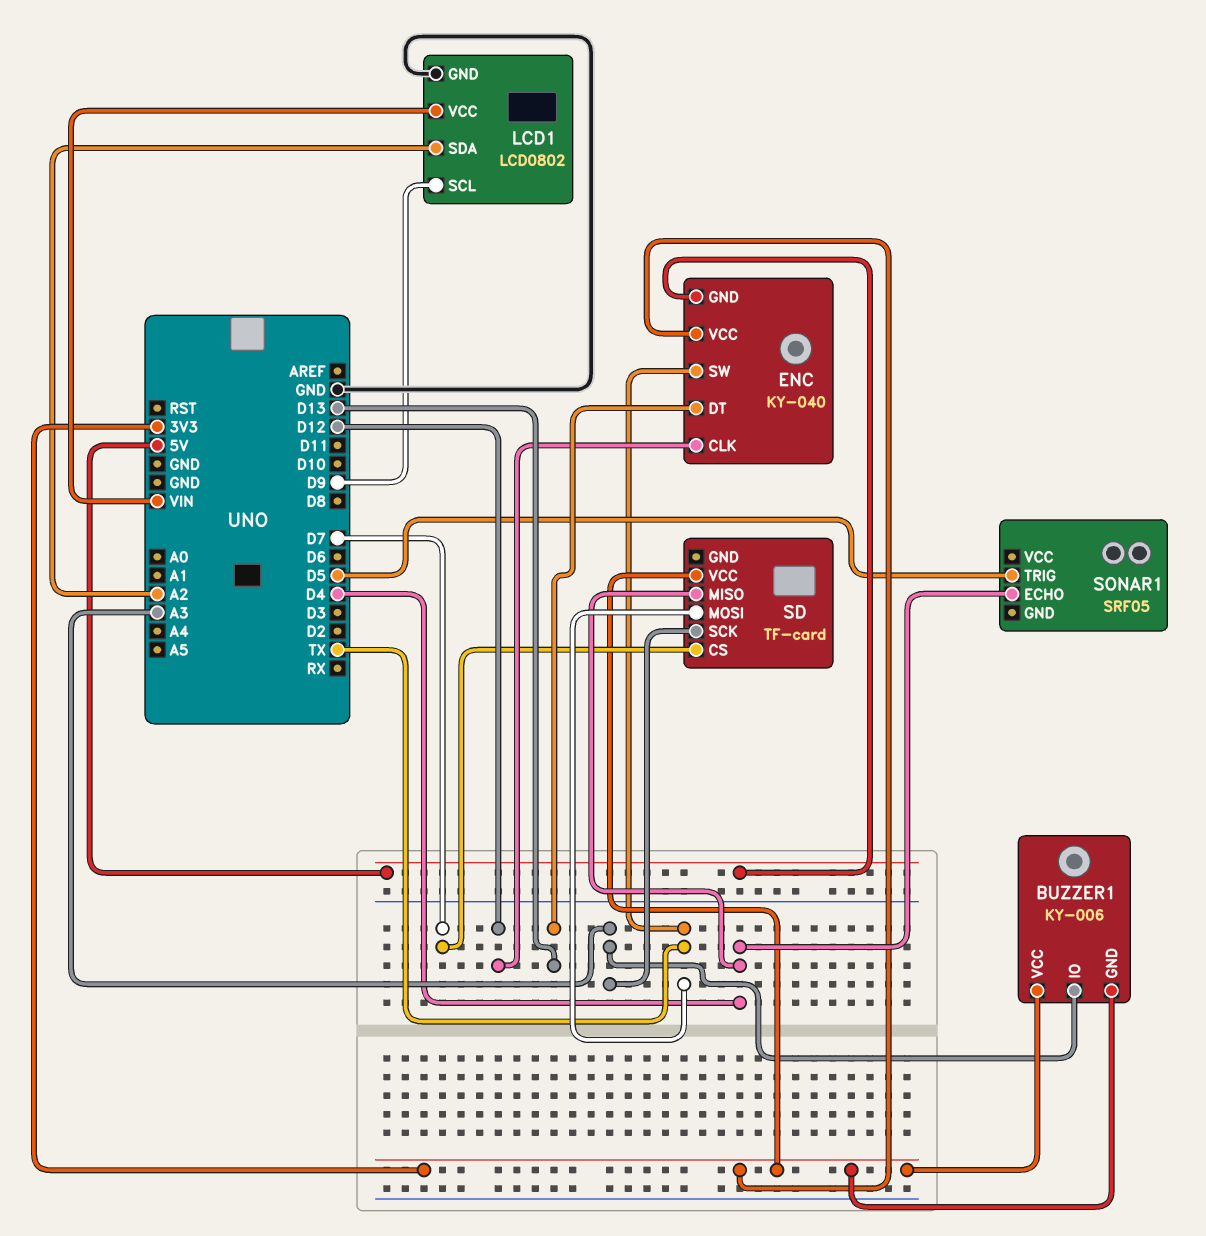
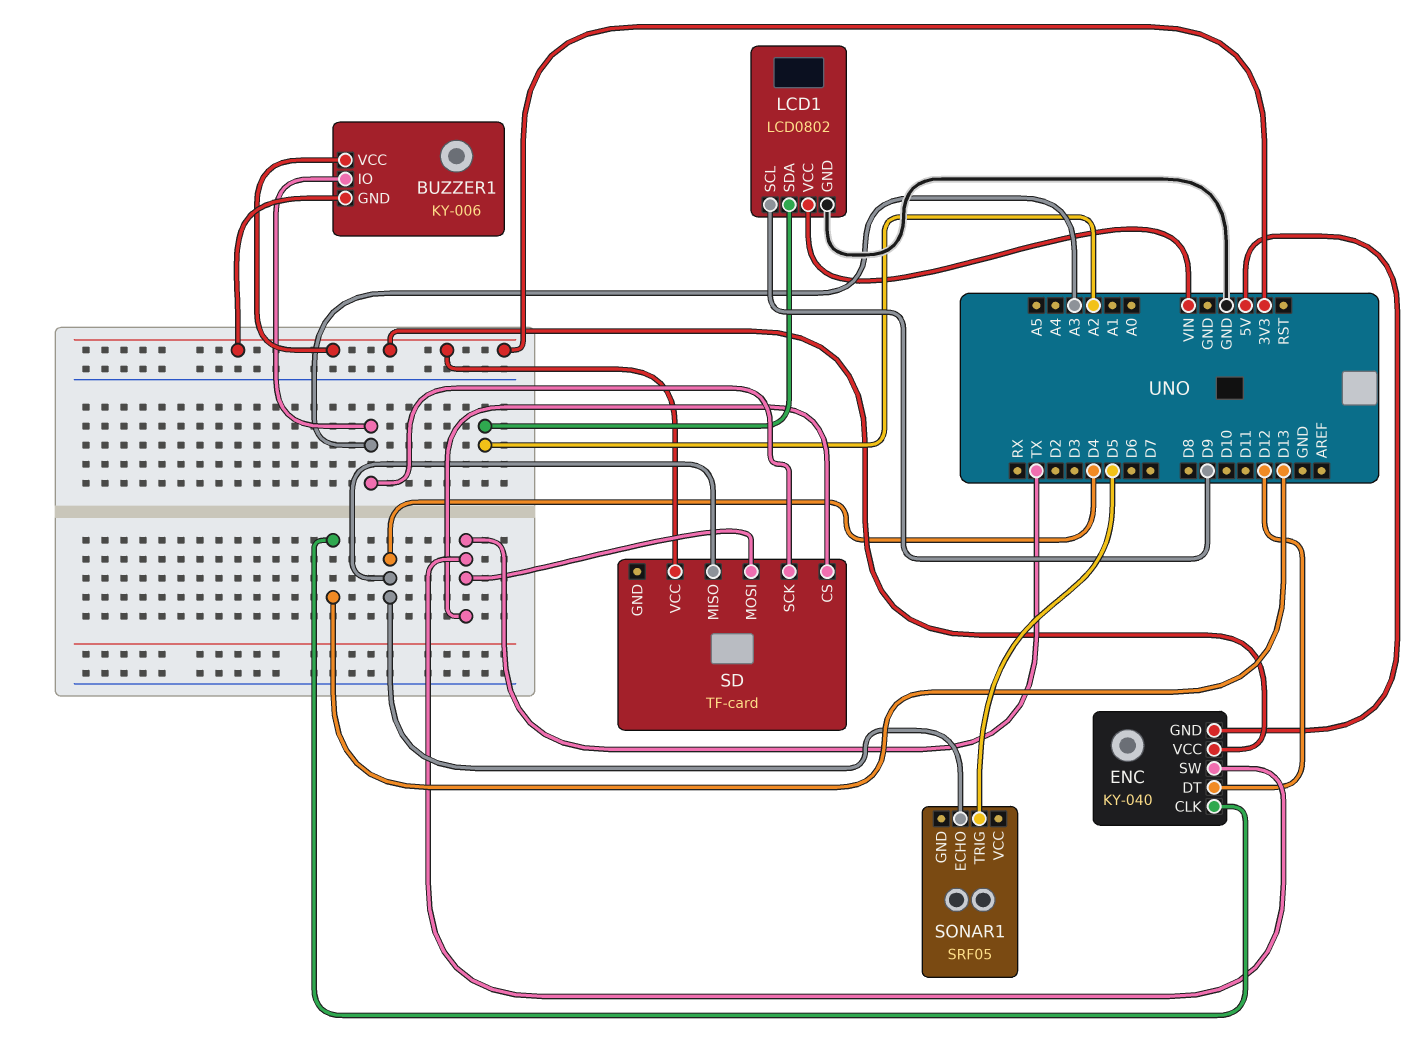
ENC pin CLK: D12 -> D13
ENC pin DT: D13 -> D12
SD pin CS: D7 -> TX

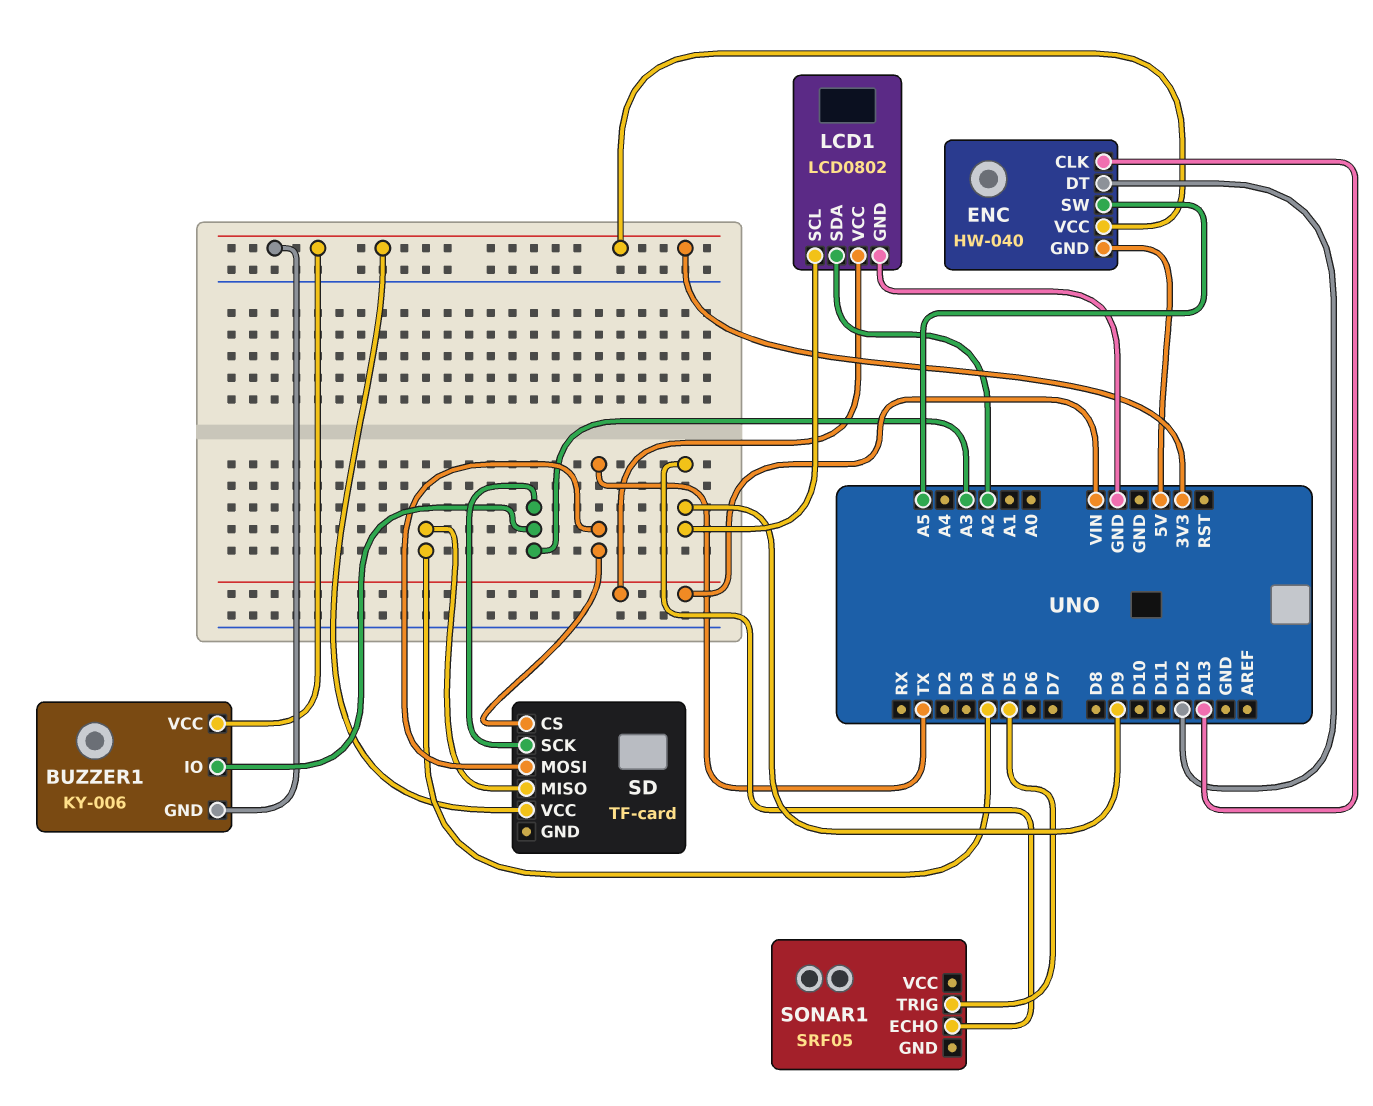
ENC: KY-040 -> HW-040
ENC pin SW: TX -> A5
SONAR1 pin ECHO: D4 -> D9

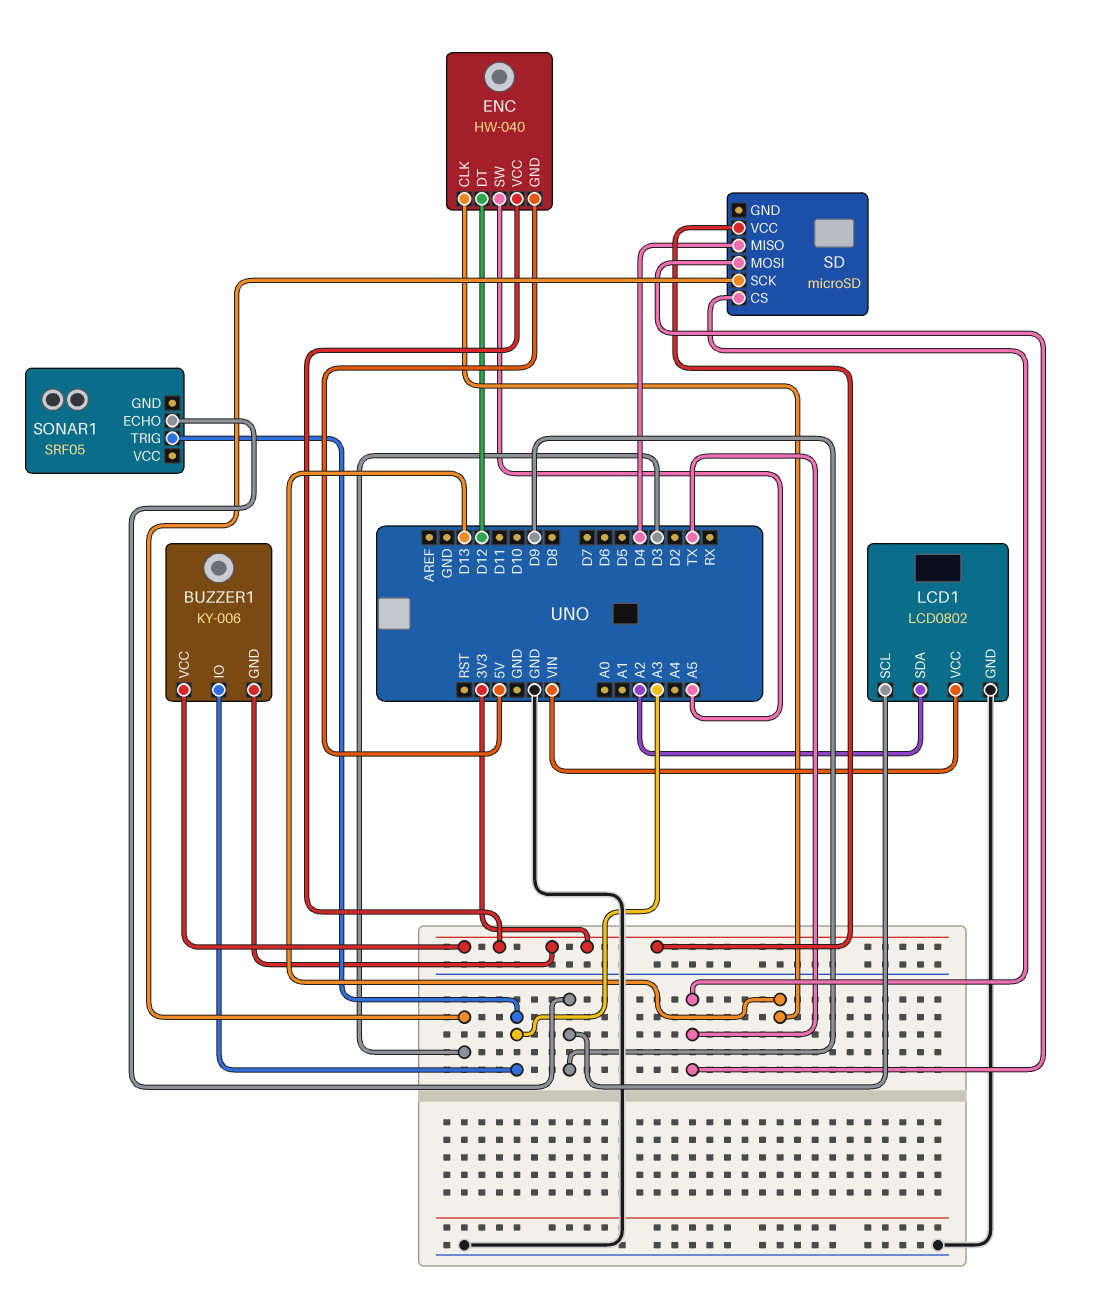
SD: TF-card -> microSD
SD pin SCK: A3 -> D3
SONAR1 pin TRIG: D5 -> A3

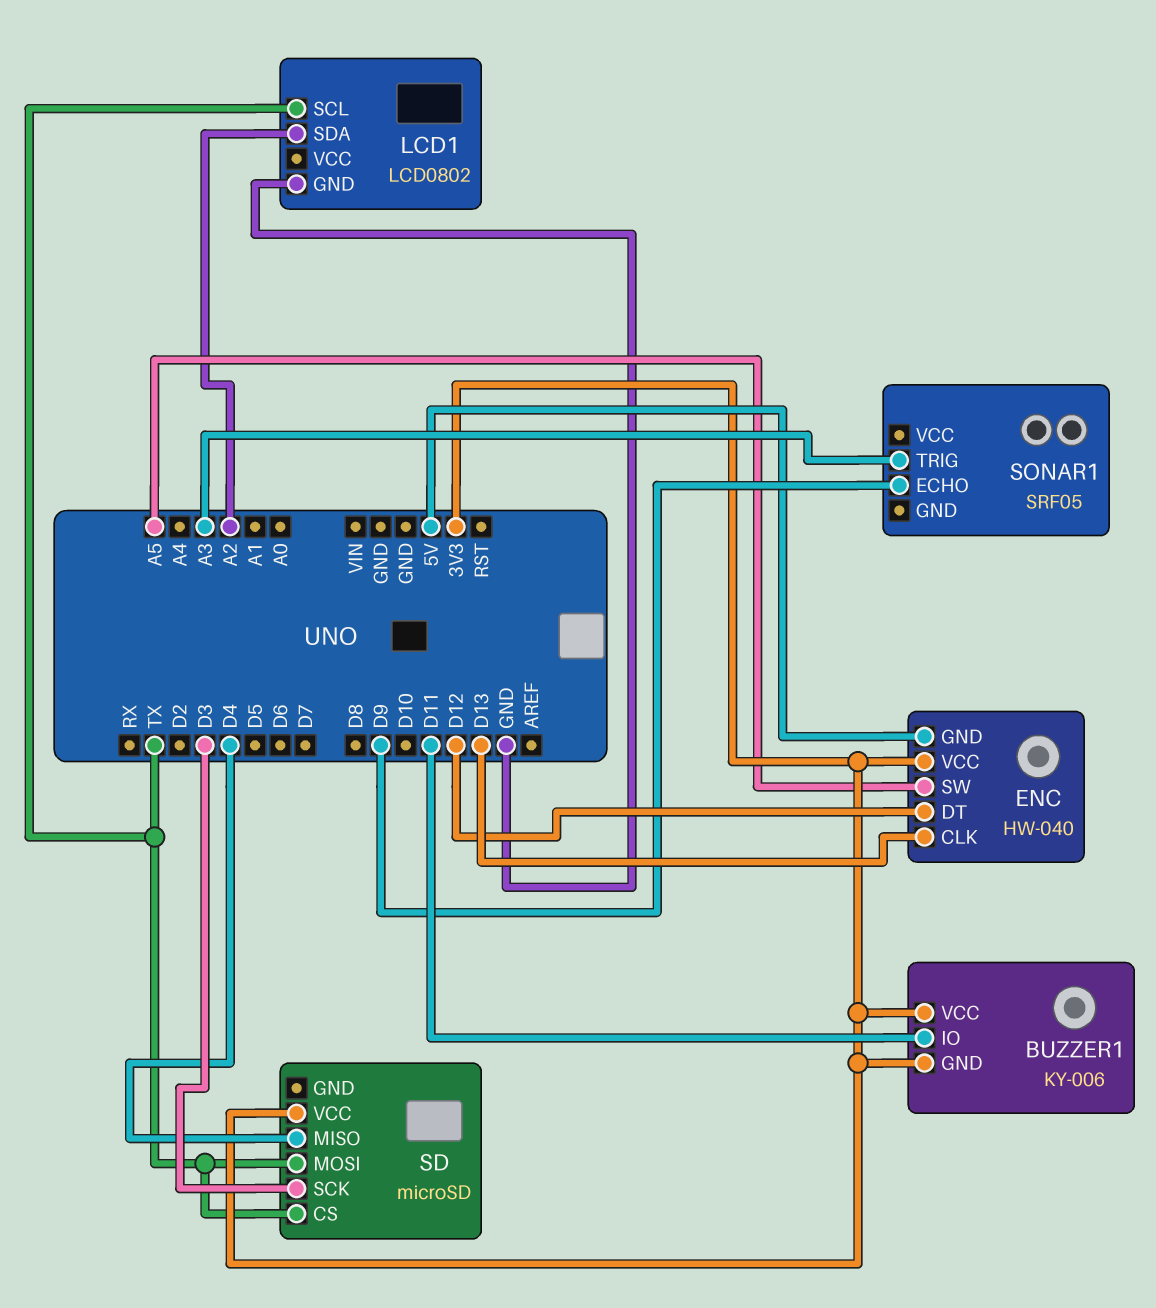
BUZZER1 pin IO: A3 -> D11
LCD1 pin SCL: D9 -> TX
LCD1 pin VCC: VIN -> none

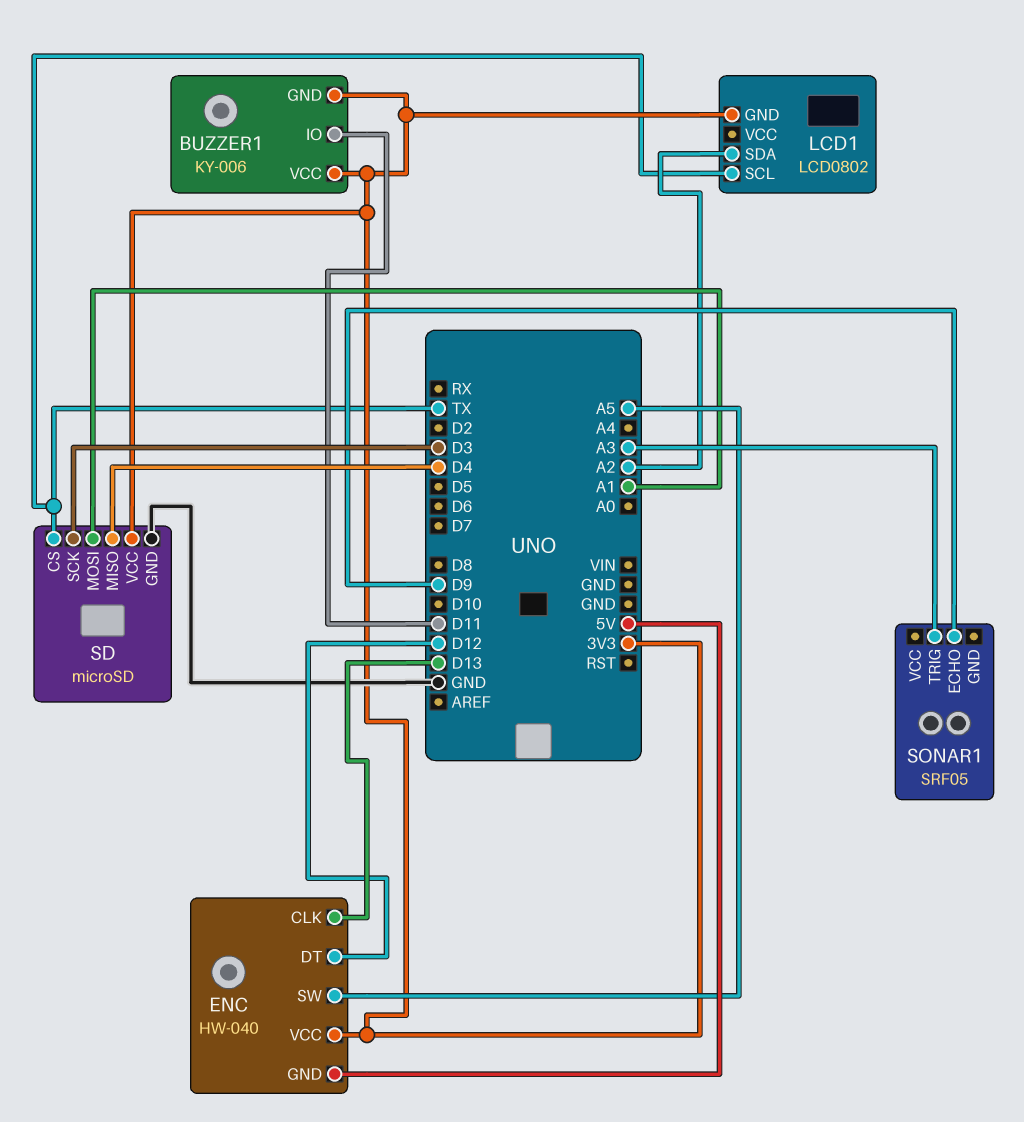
LCD1 pin GND: GND -> 3V3
SD pin GND: none -> GND
SD pin MOSI: TX -> A1

